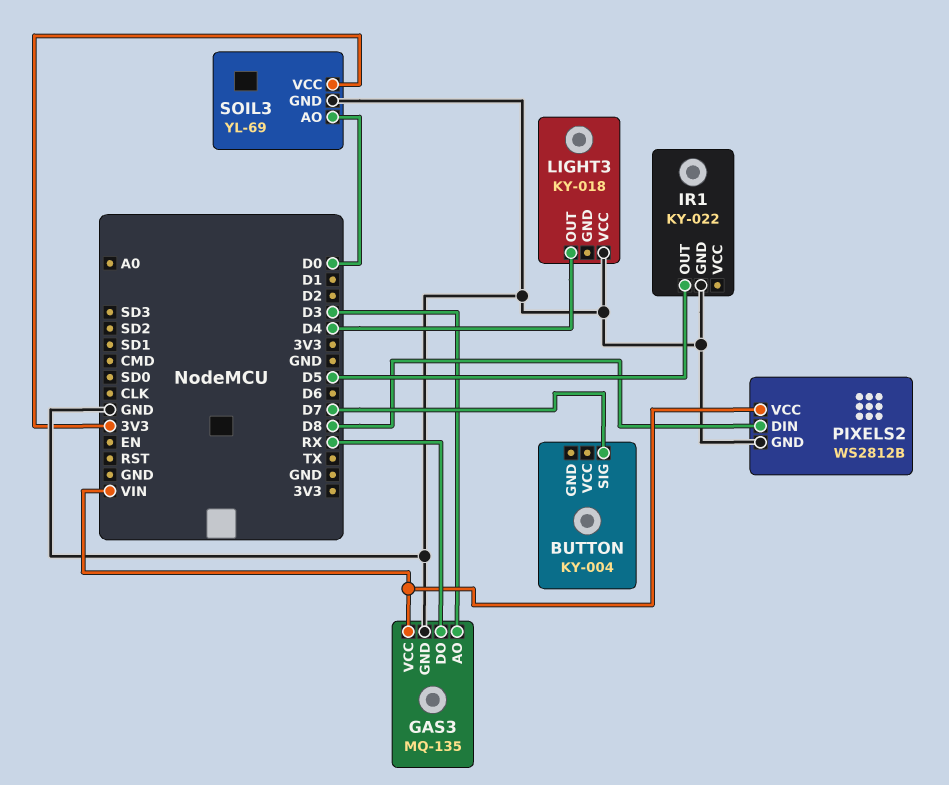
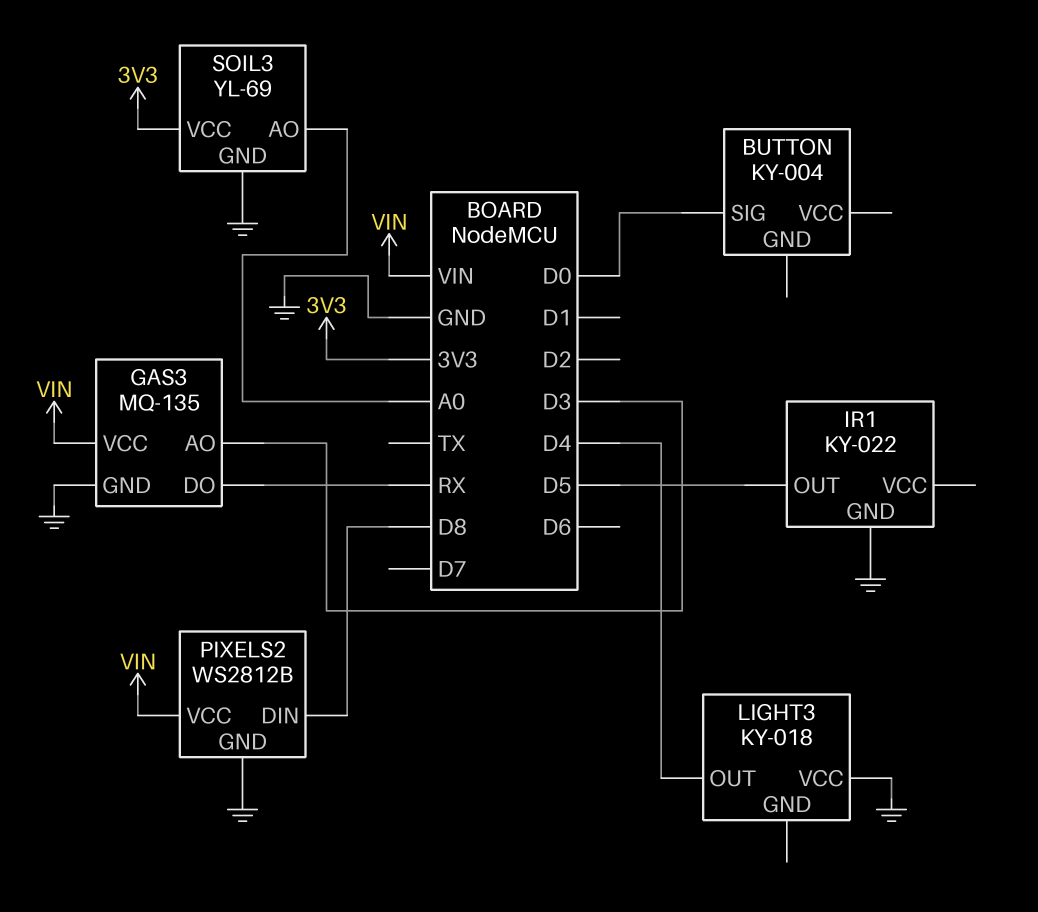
BUTTON pin SIG: D7 -> D0
SOIL3 pin AO: D0 -> A0

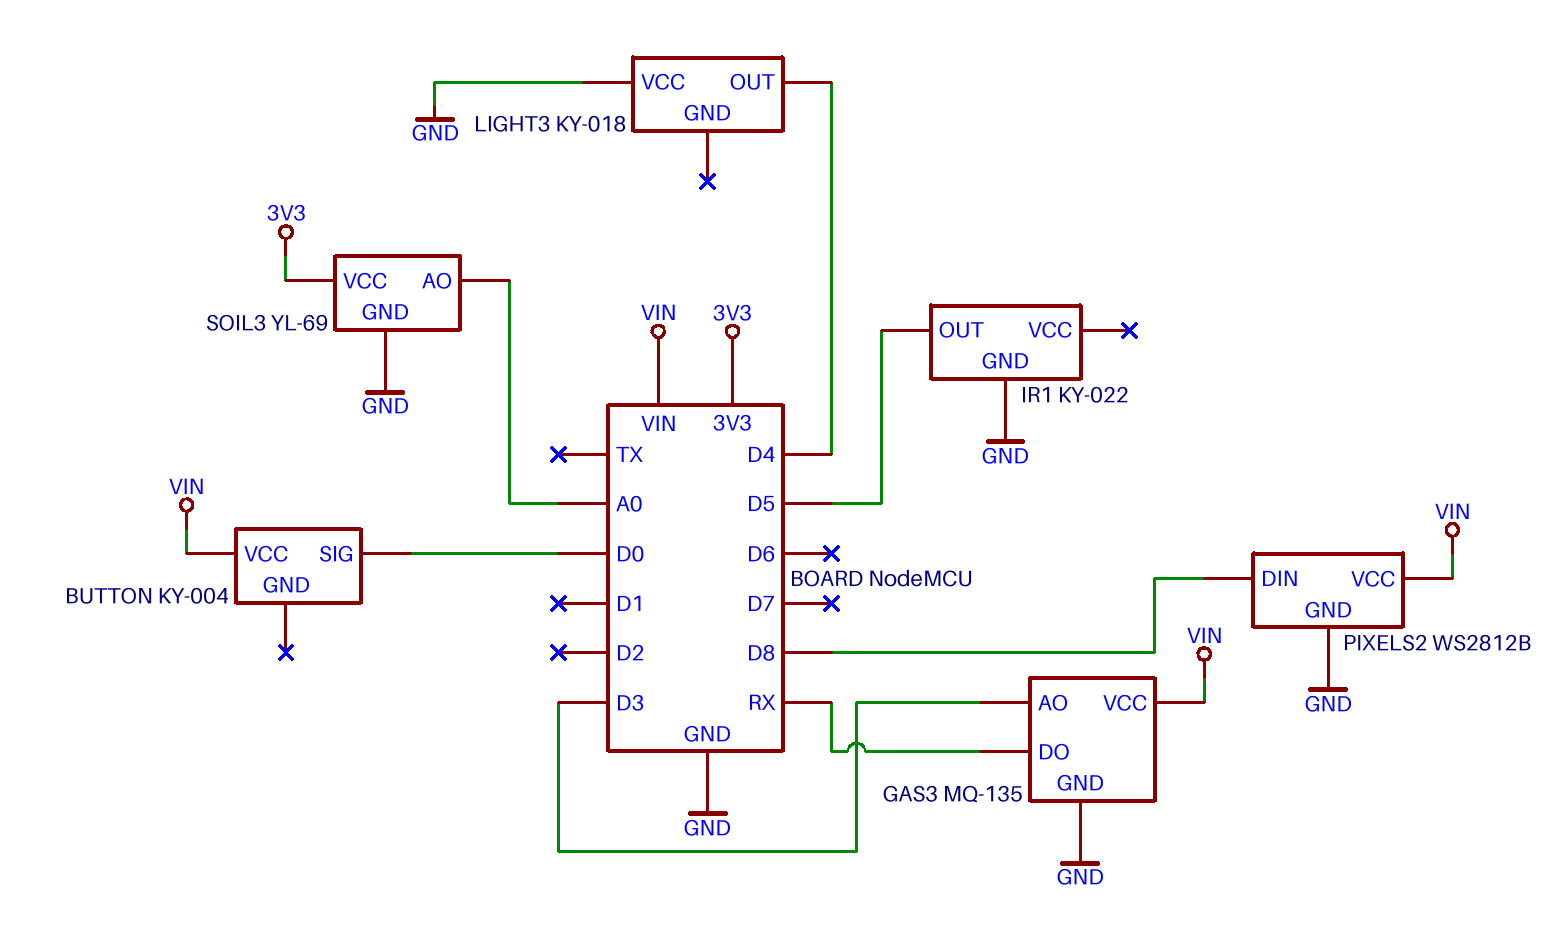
BUTTON pin VCC: none -> VIN

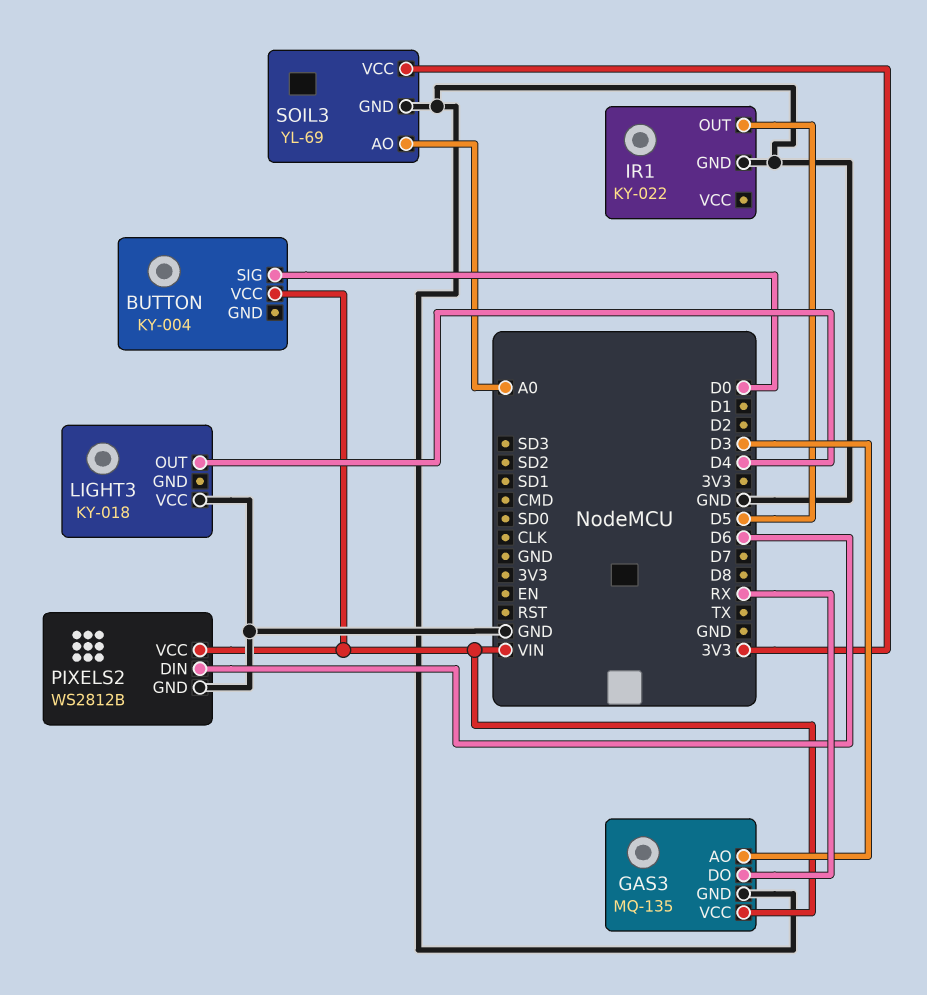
PIXELS2 pin DIN: D8 -> D6

